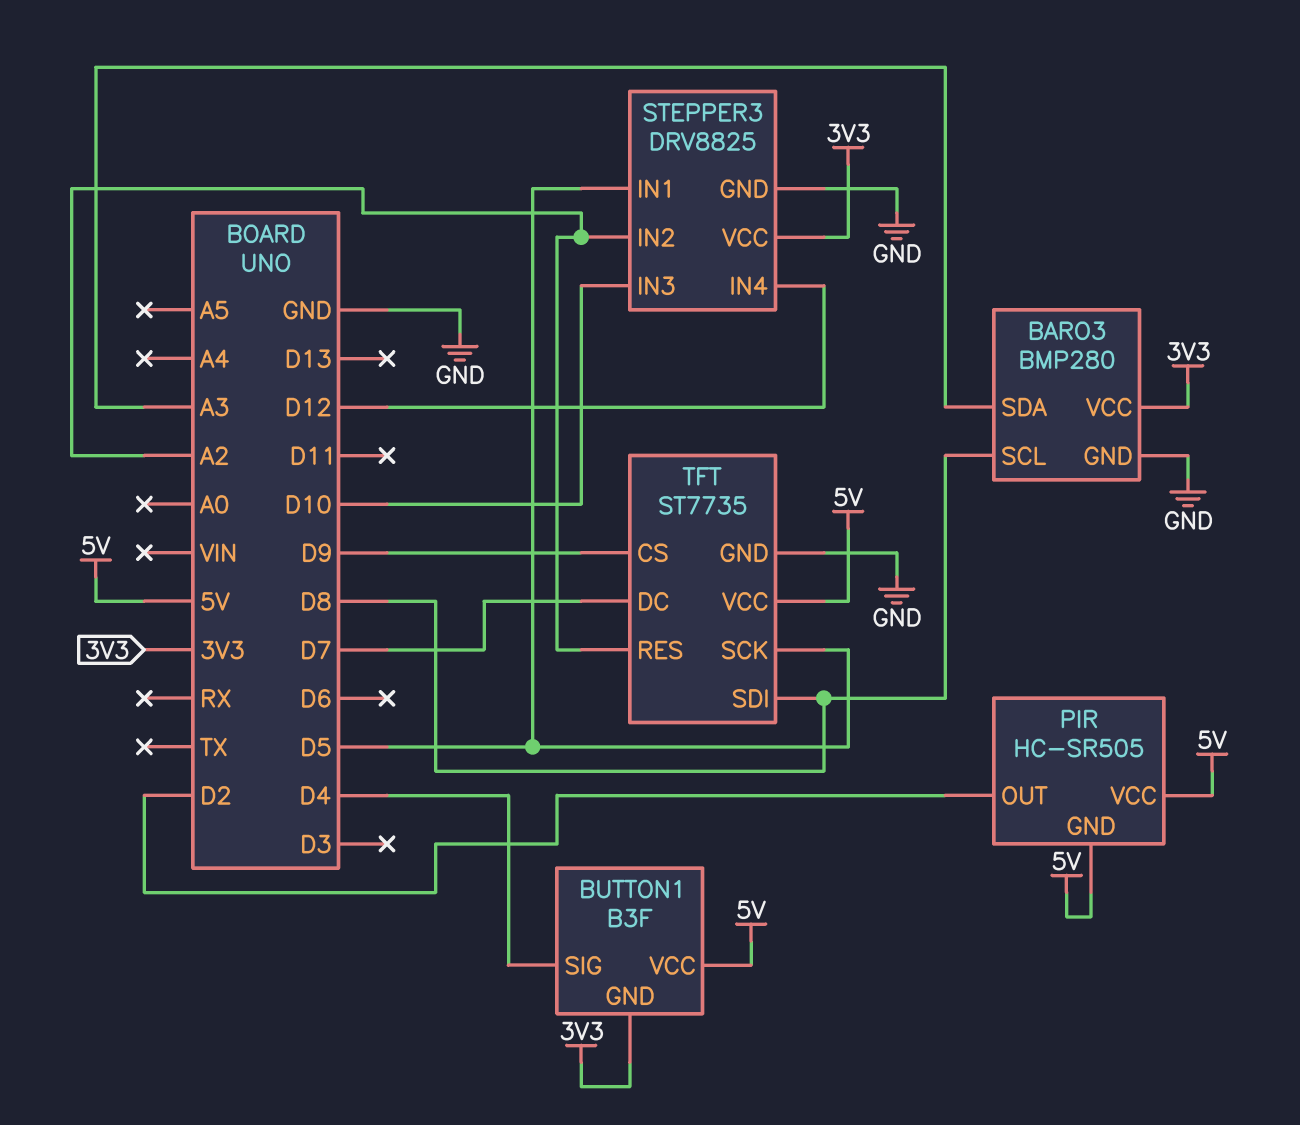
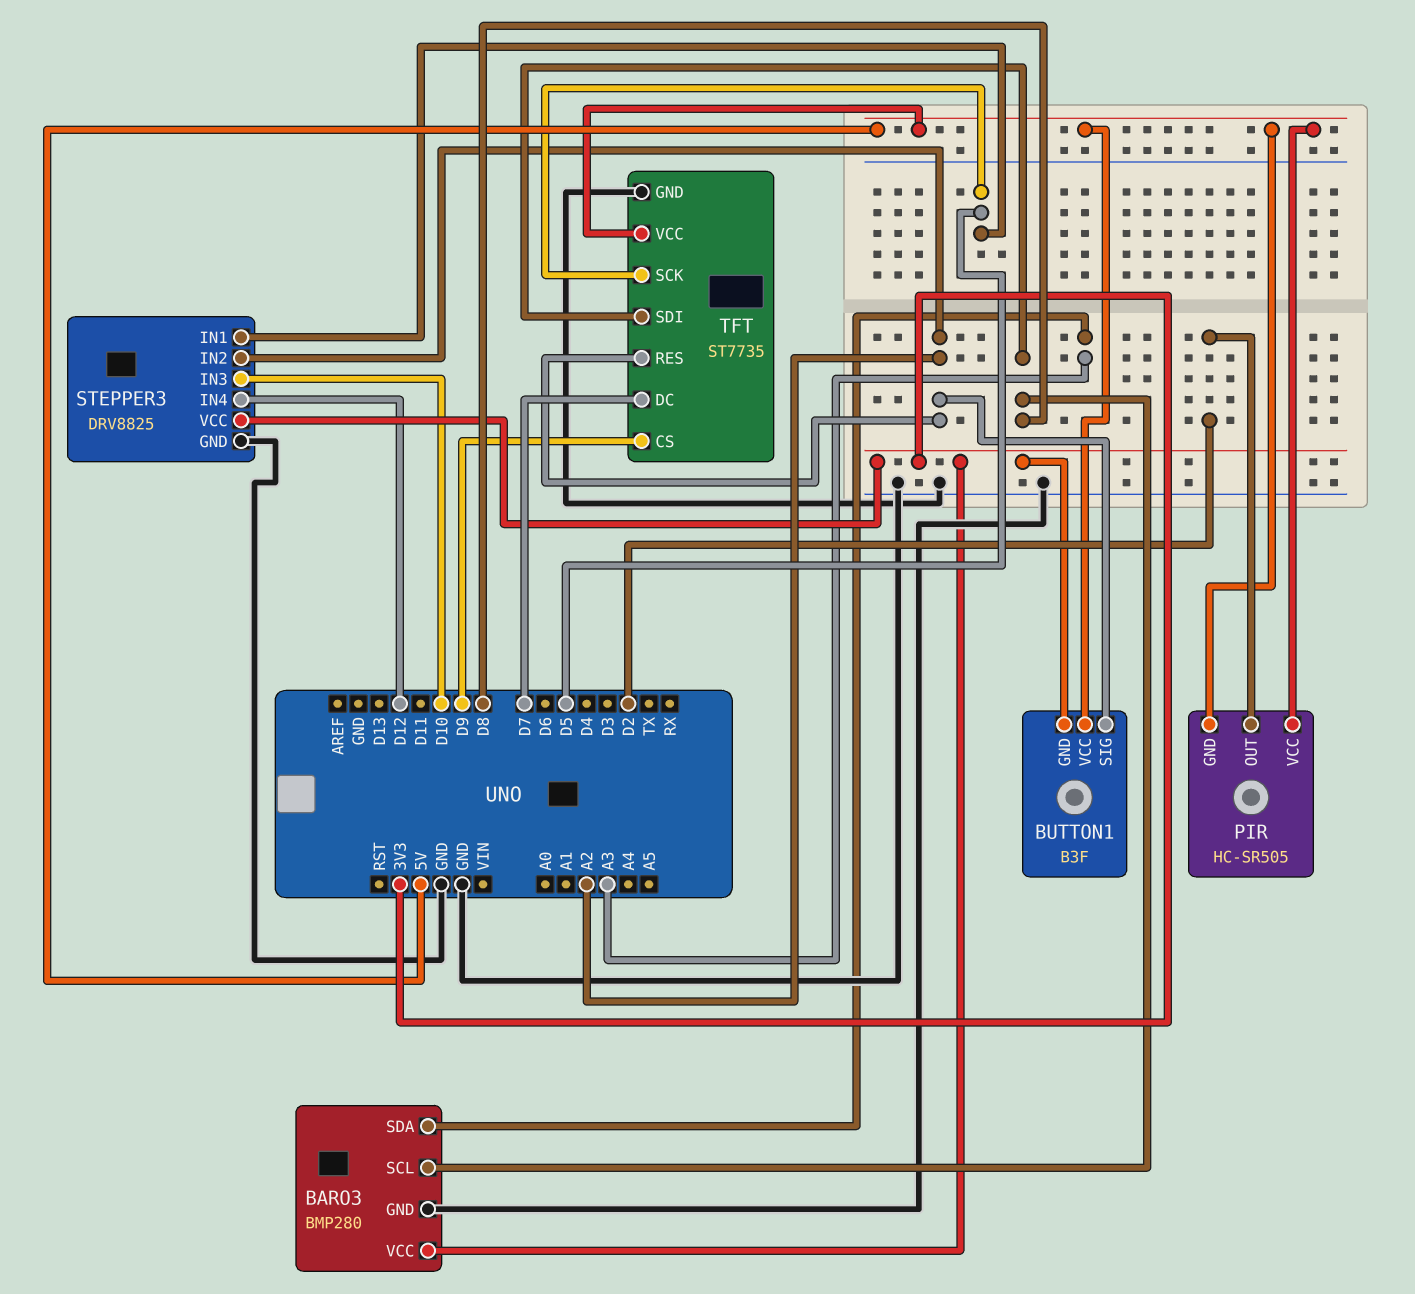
BUTTON1 pin SIG: D4 -> A2

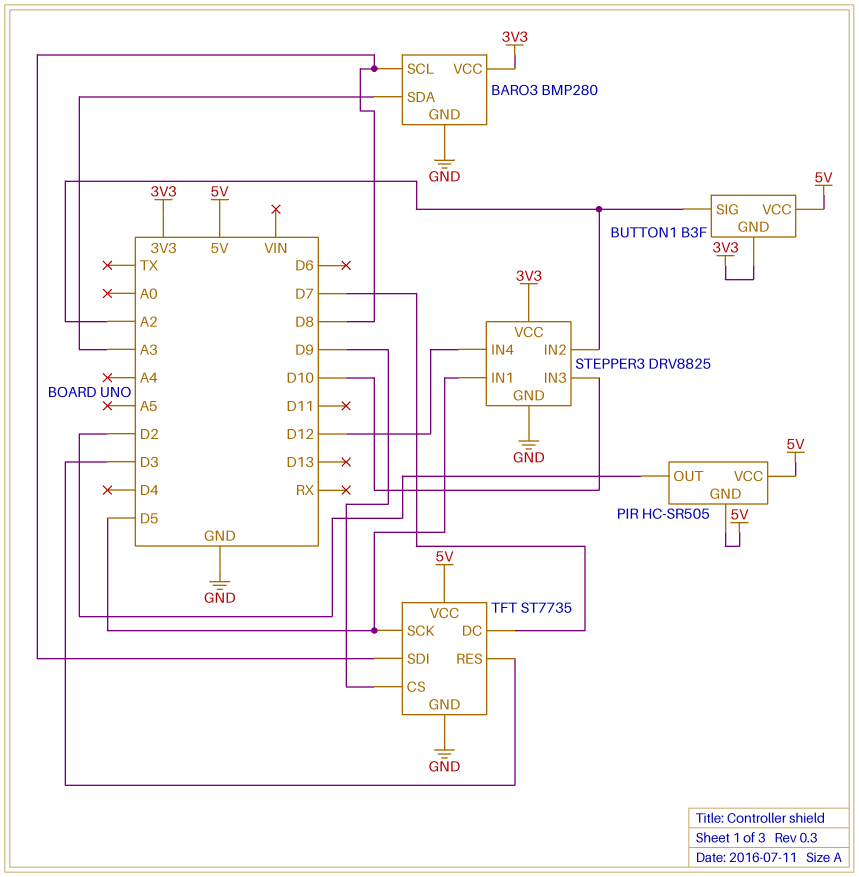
TFT pin RES: A2 -> D3

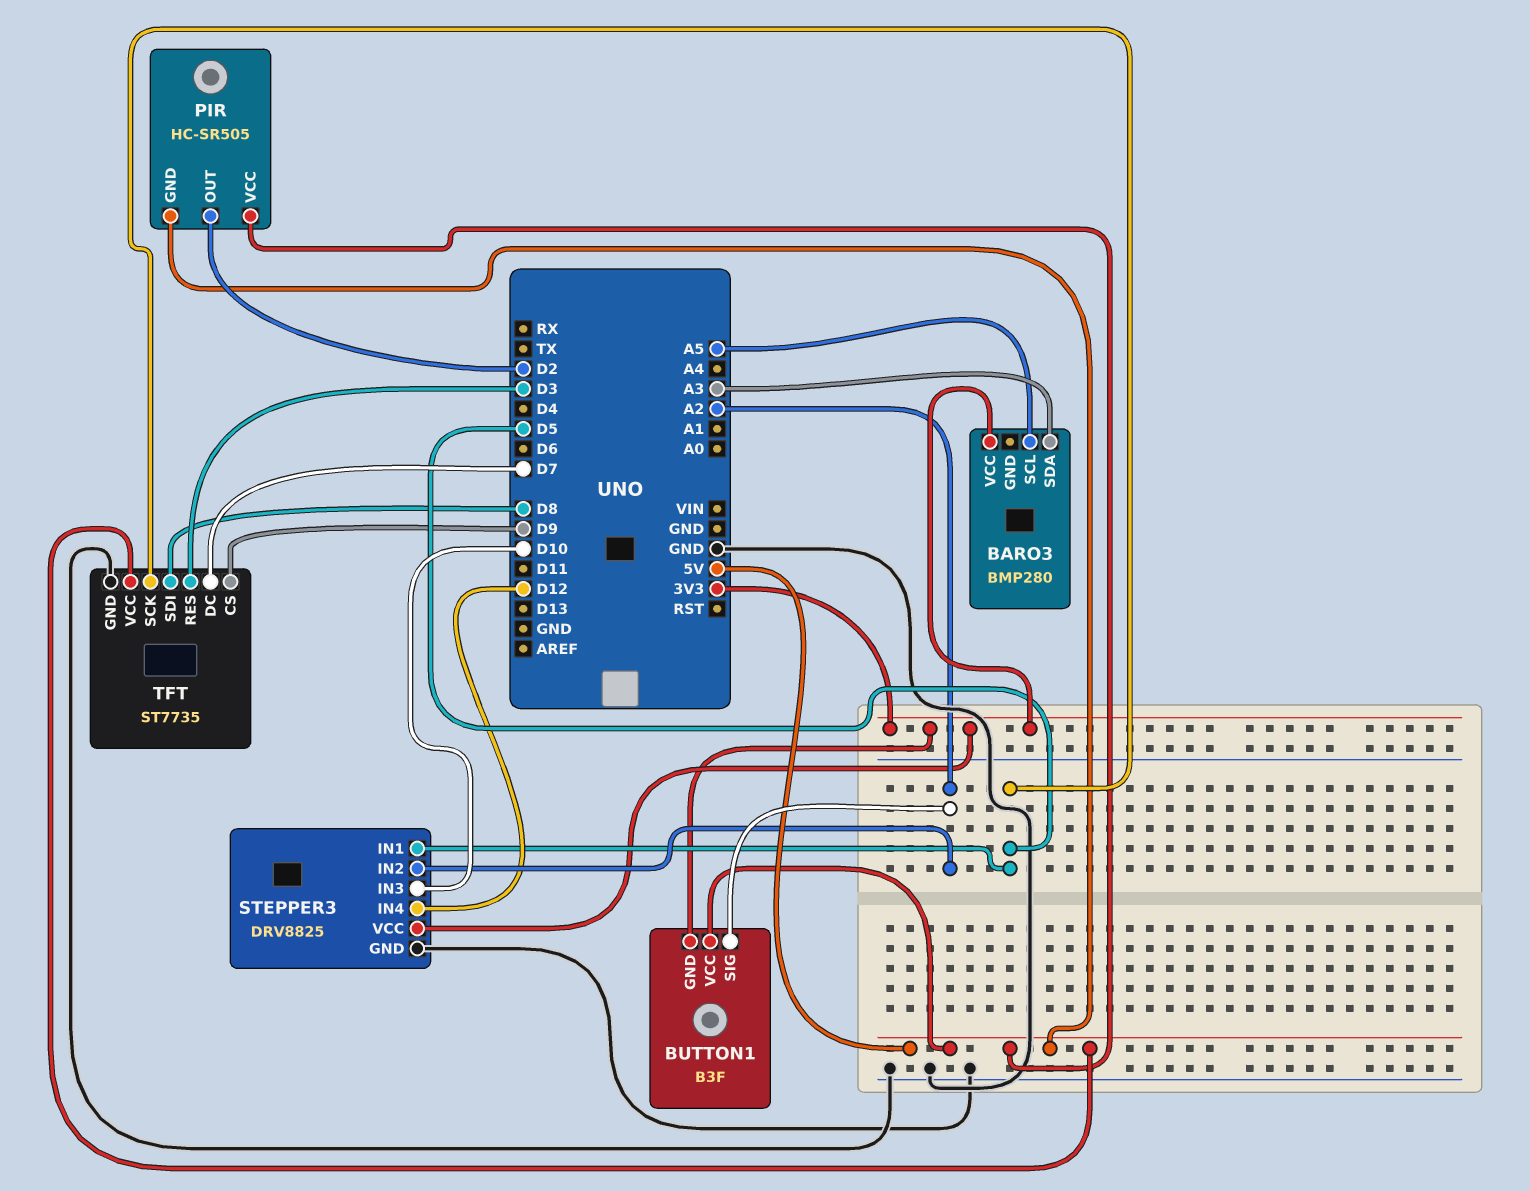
BARO3 pin GND: GND -> none
BARO3 pin SCL: D8 -> A5

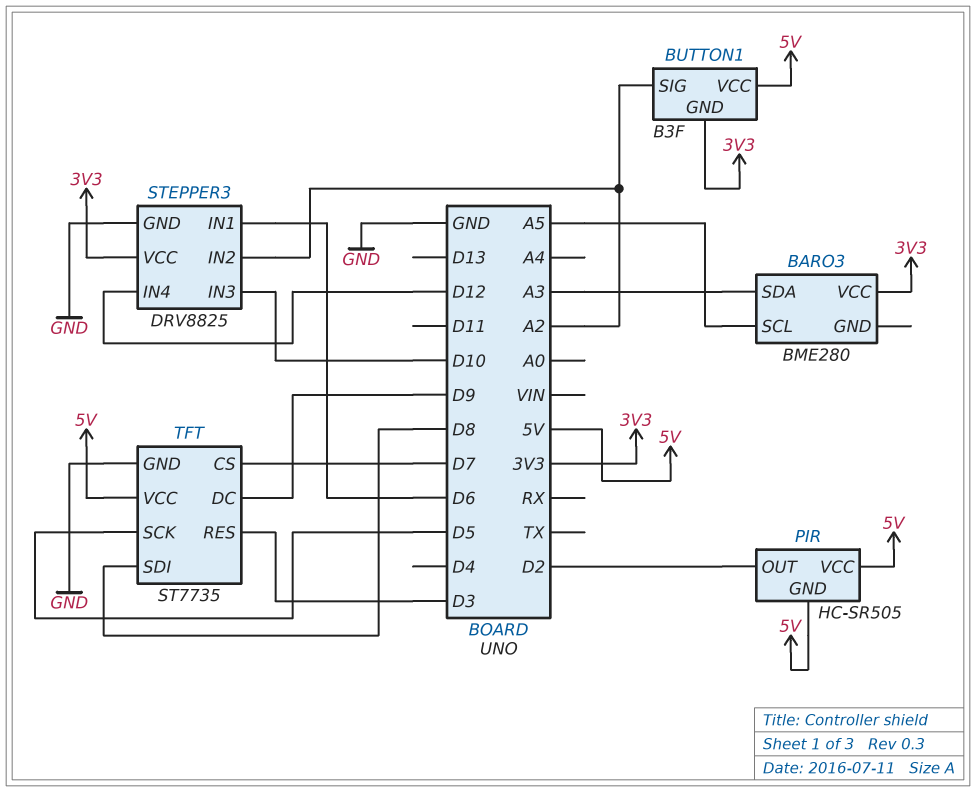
BARO3: BMP280 -> BME280
STEPPER3 pin IN1: D5 -> D6
TFT pin CS: D9 -> D7
TFT pin DC: D7 -> D9

